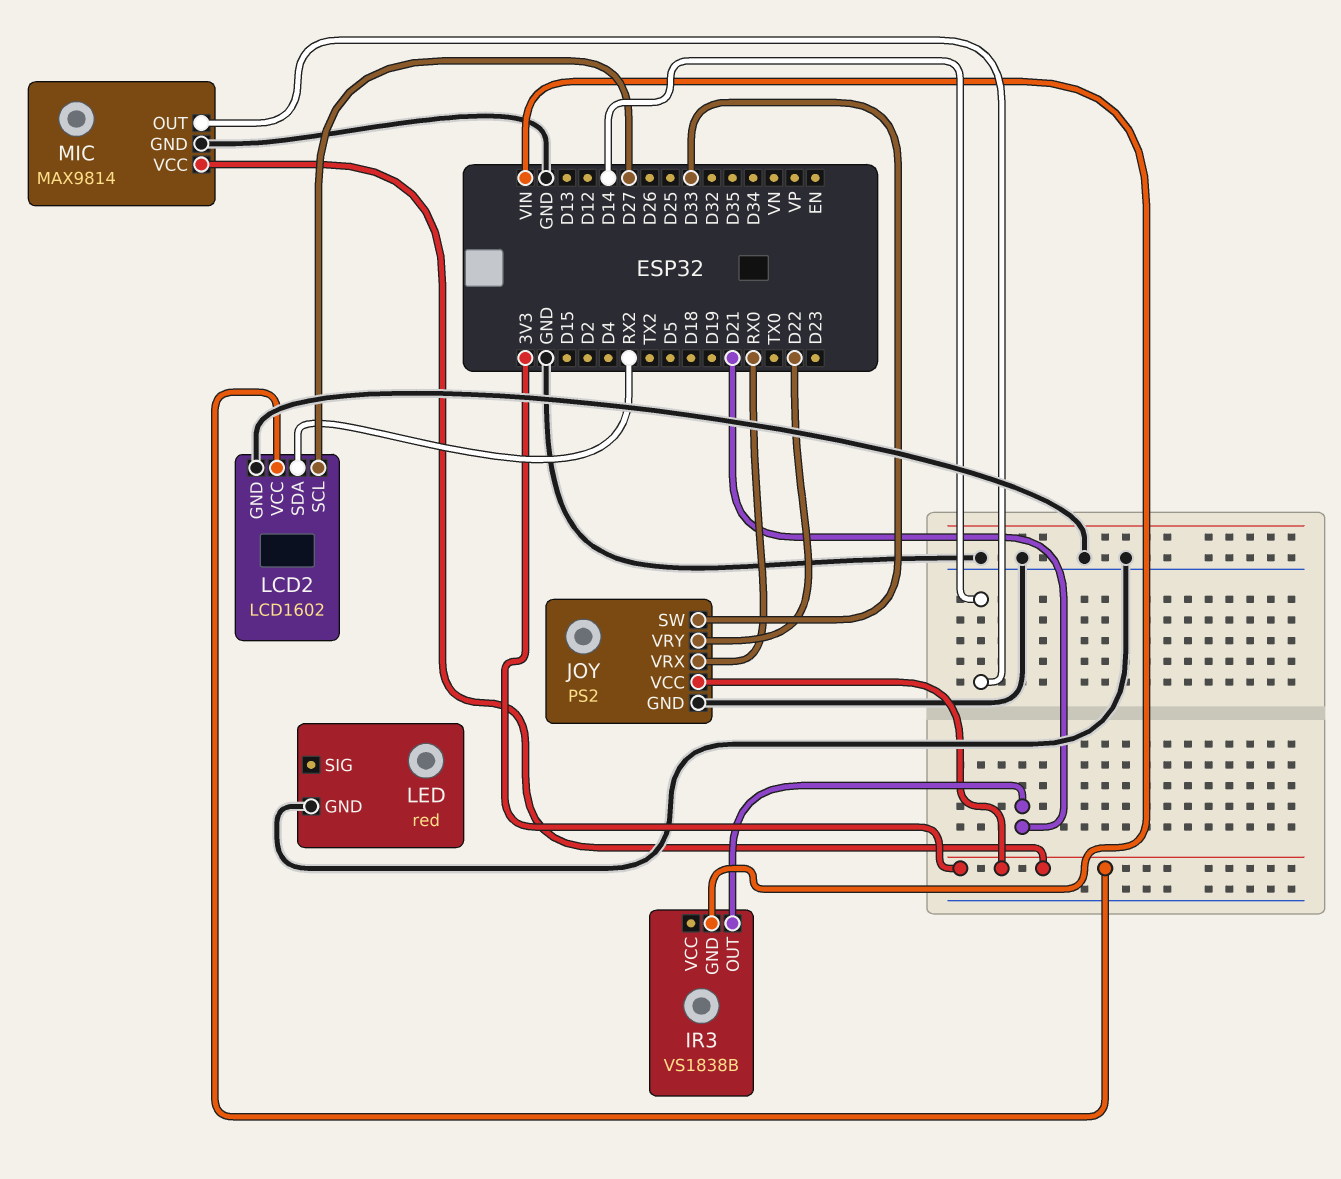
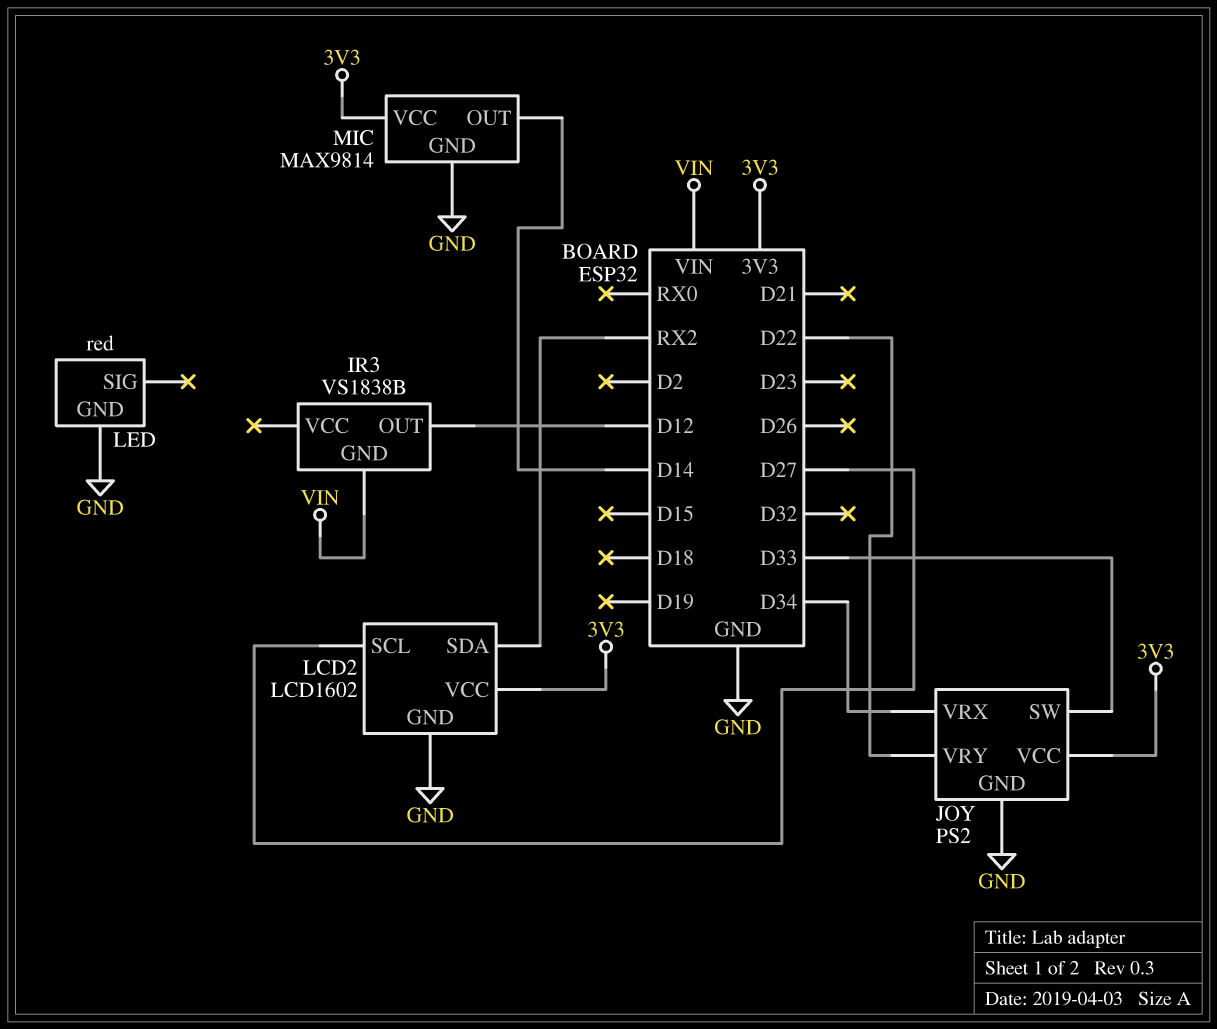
IR3 pin OUT: D21 -> D12
JOY pin VRX: RX0 -> D34

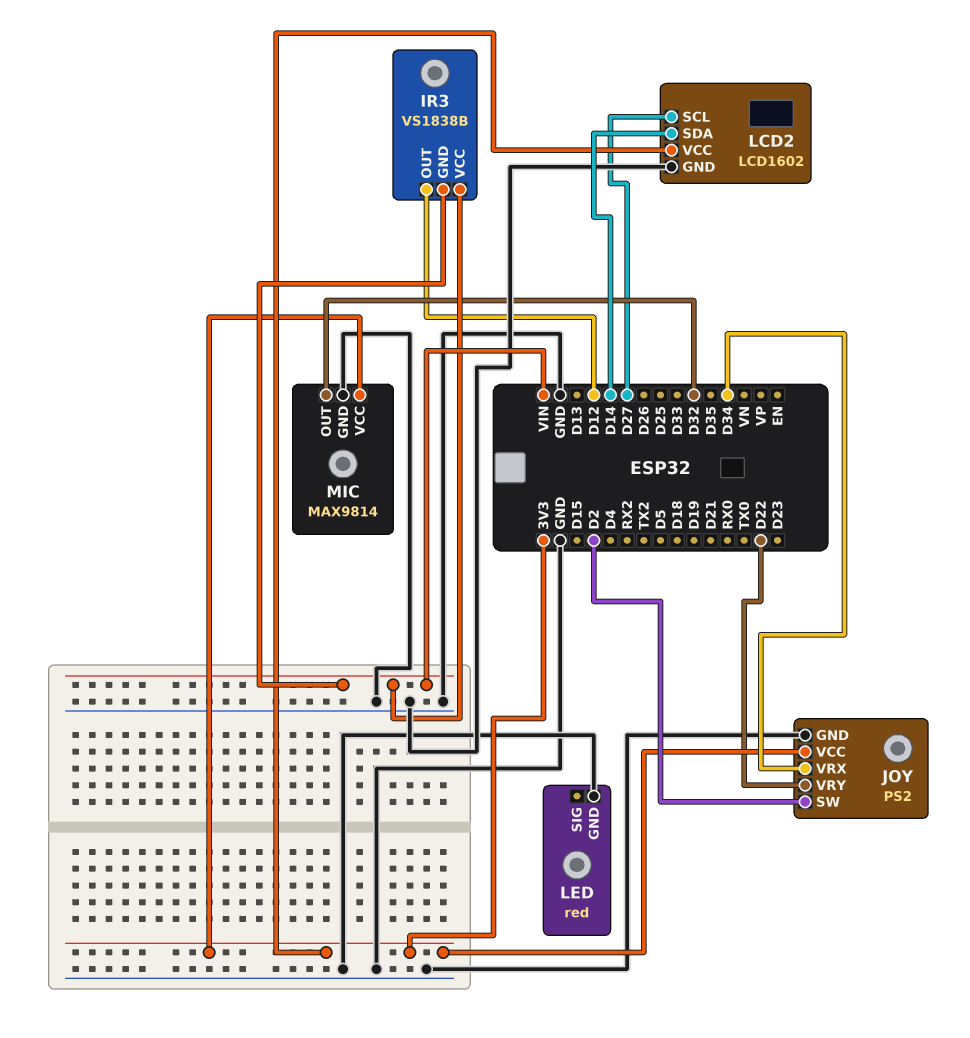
IR3 pin VCC: none -> VIN
JOY pin SW: D33 -> D2
LCD2 pin SDA: RX2 -> D14
MIC pin OUT: D14 -> D32

